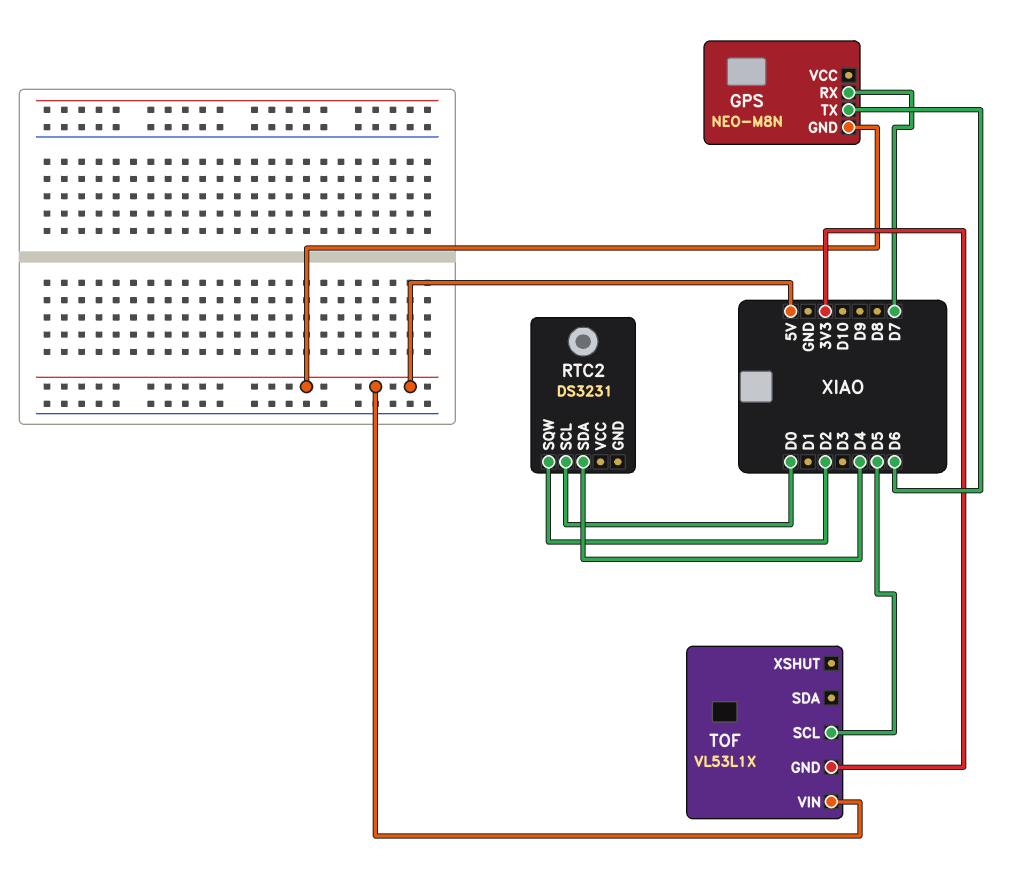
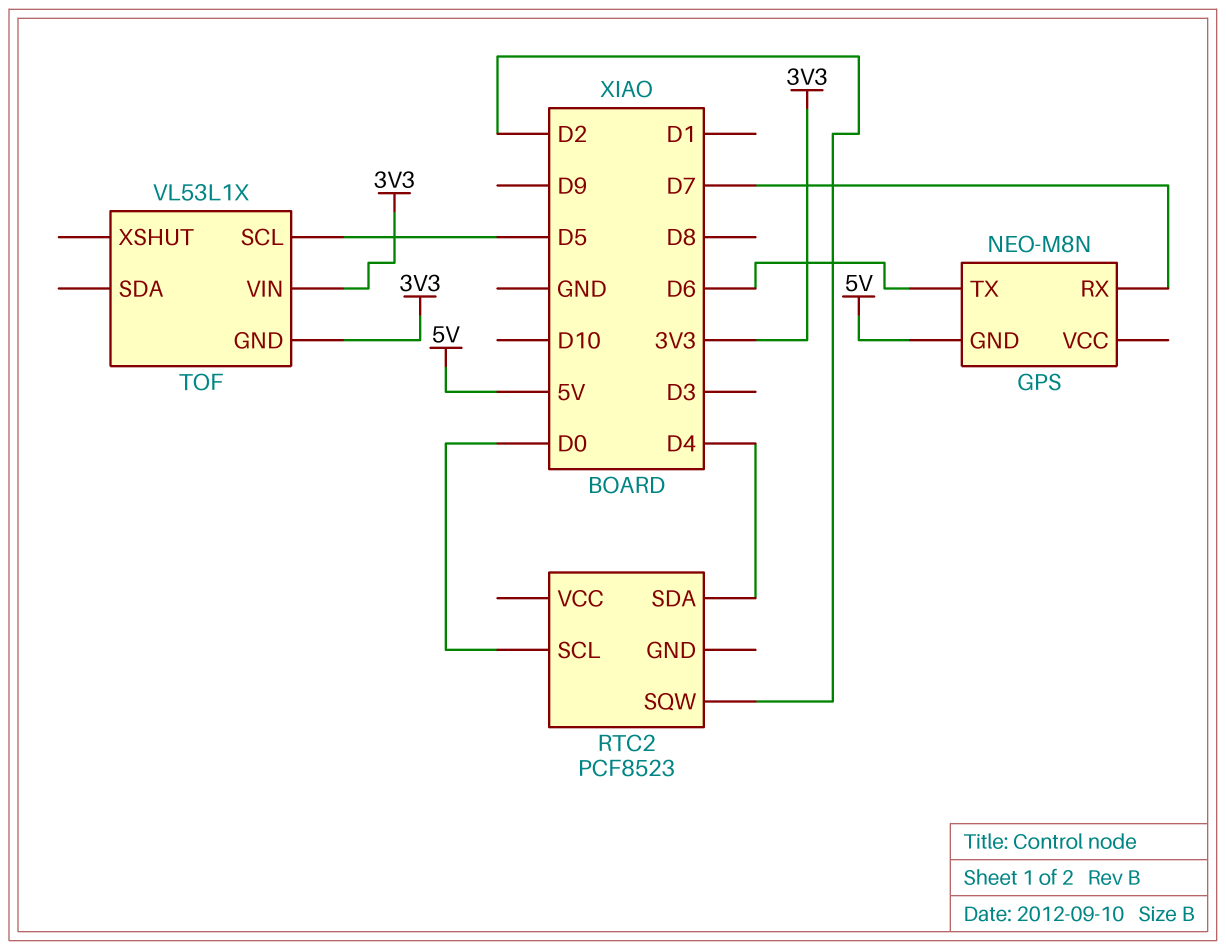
RTC2: DS3231 -> PCF8523
TOF pin VIN: 5V -> 3V3

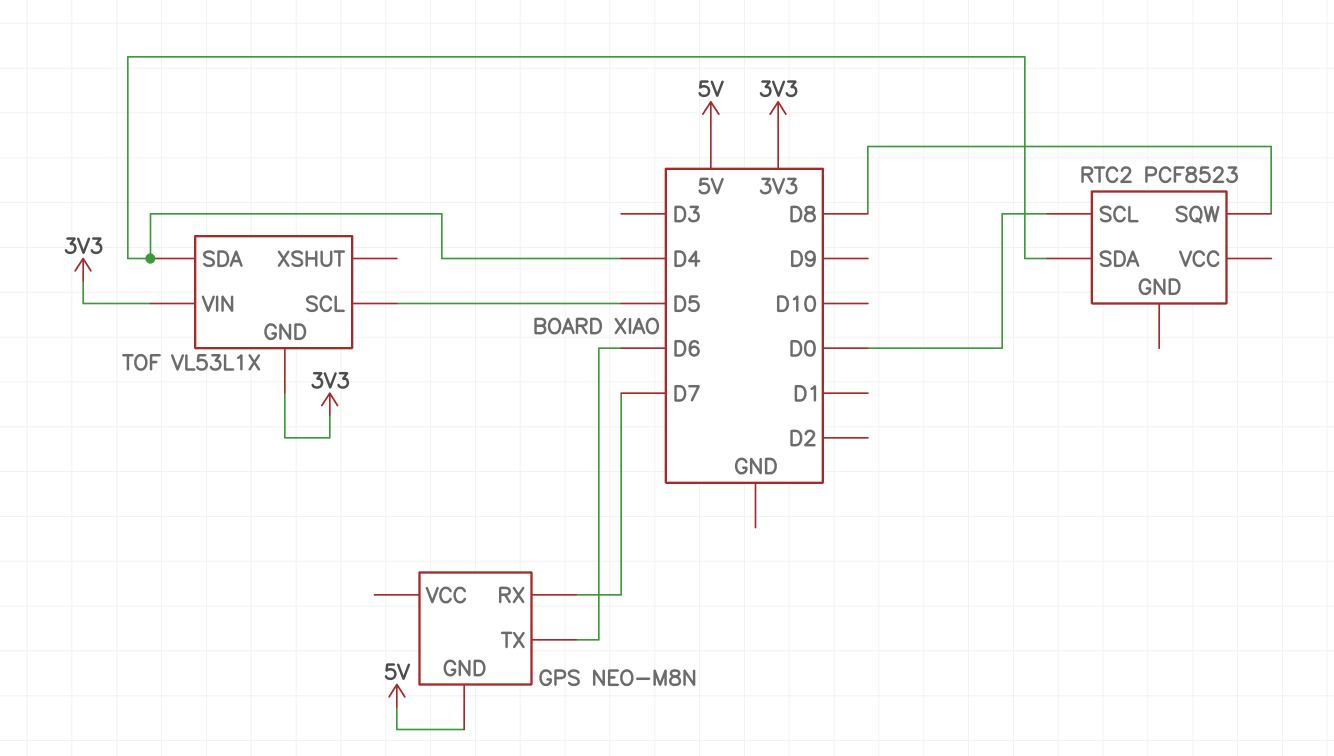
RTC2 pin SQW: D2 -> D8
TOF pin SDA: none -> D4

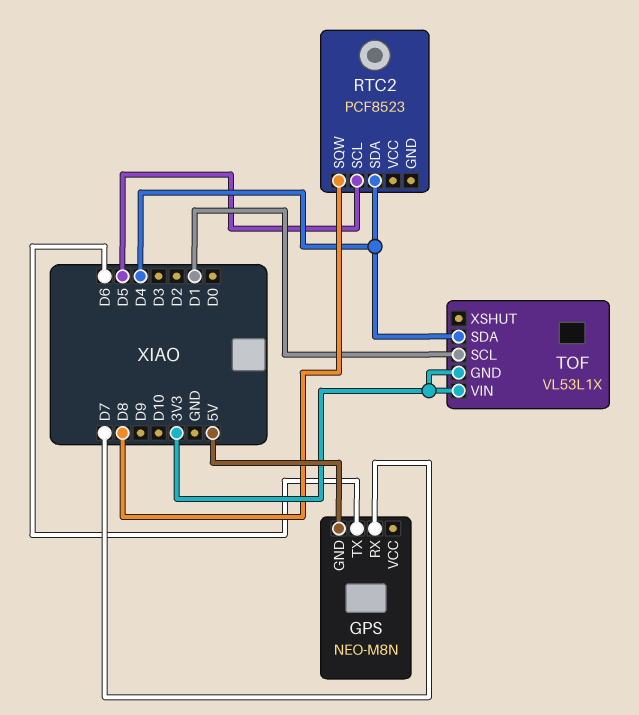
RTC2 pin SCL: D0 -> D5
TOF pin SCL: D5 -> D1

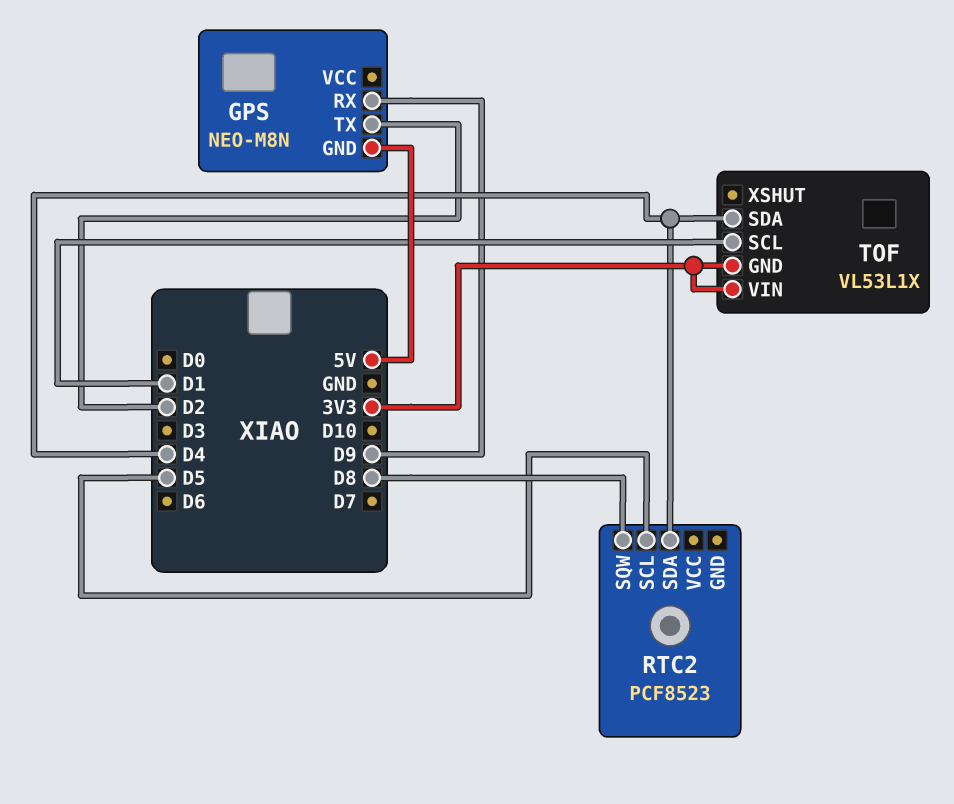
GPS pin RX: D7 -> D9
GPS pin TX: D6 -> D2

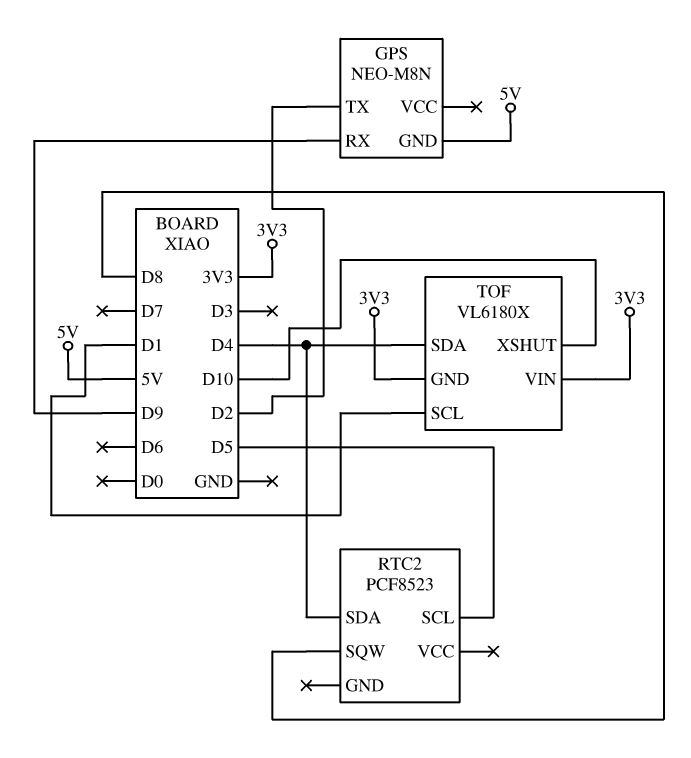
TOF: VL53L1X -> VL6180X
TOF pin XSHUT: none -> D10

